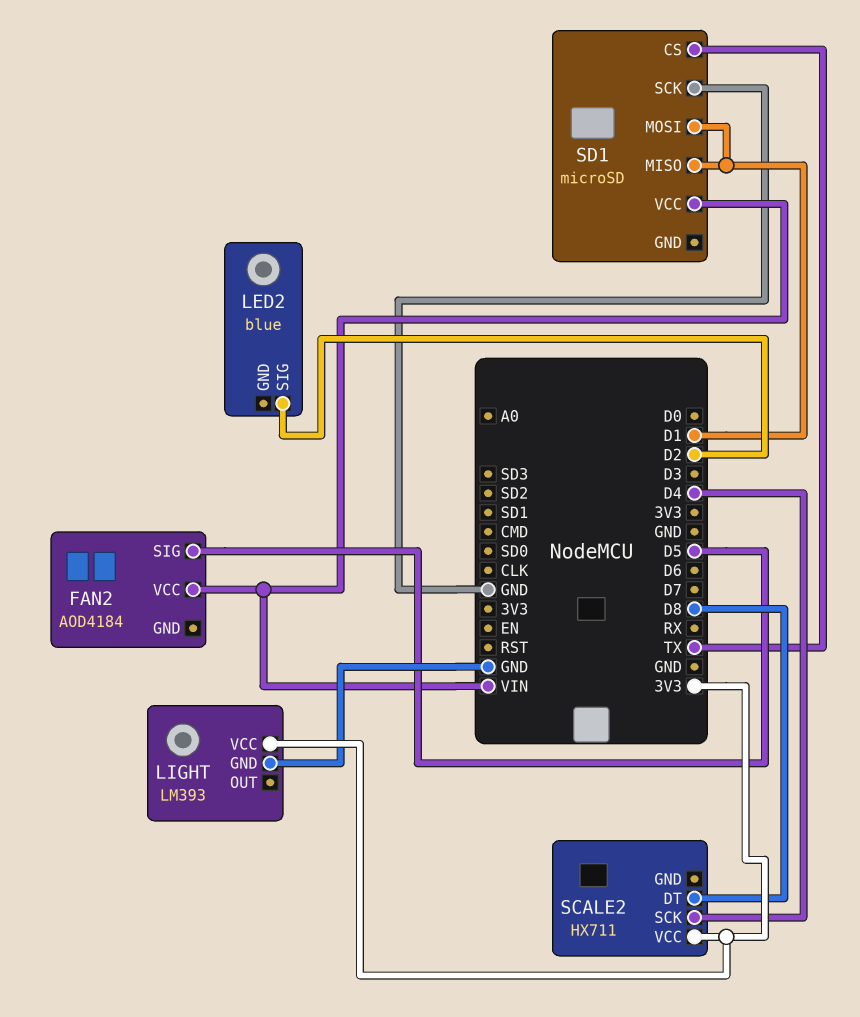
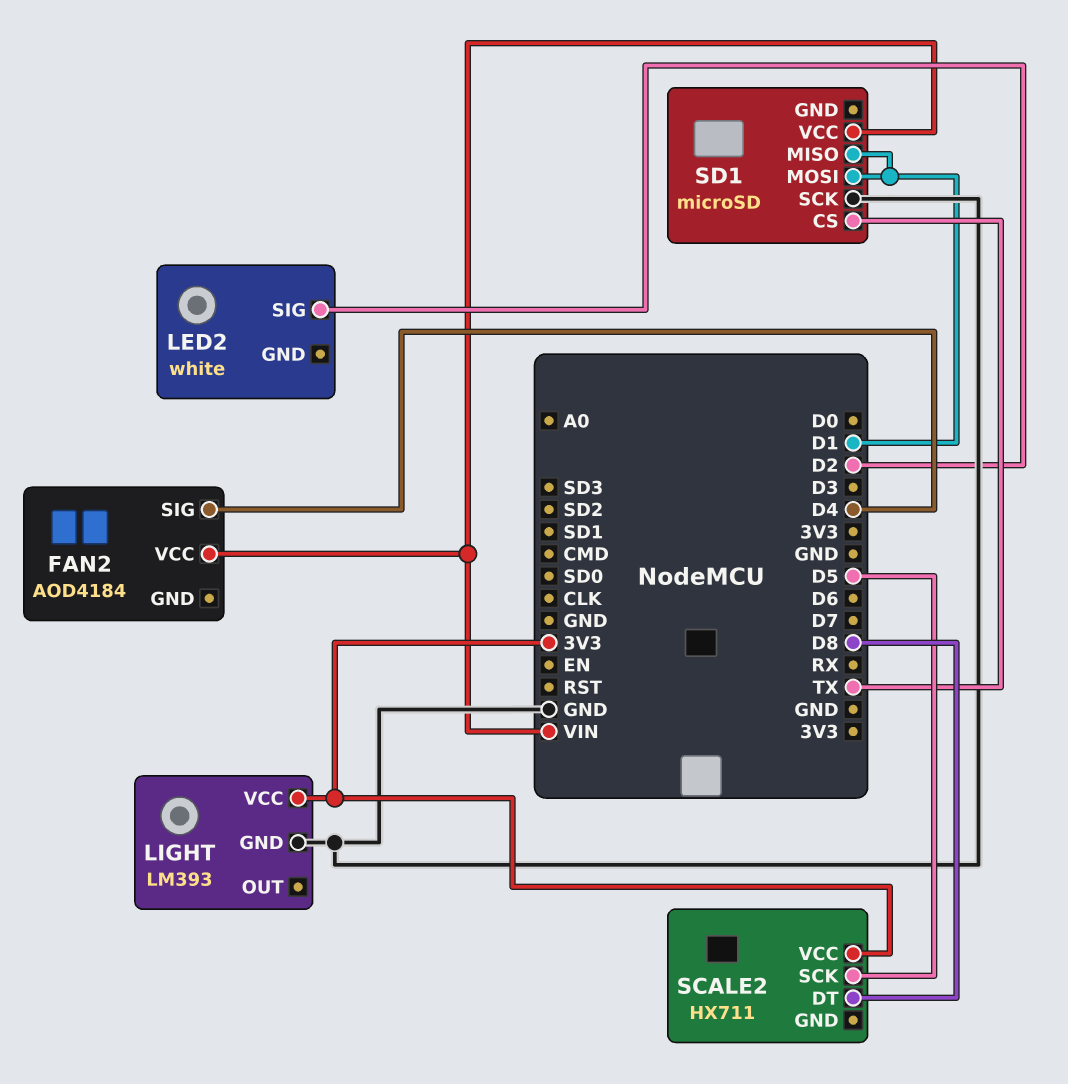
FAN2 pin SIG: D5 -> D4
LED2: blue -> white
SCALE2 pin SCK: D4 -> D5

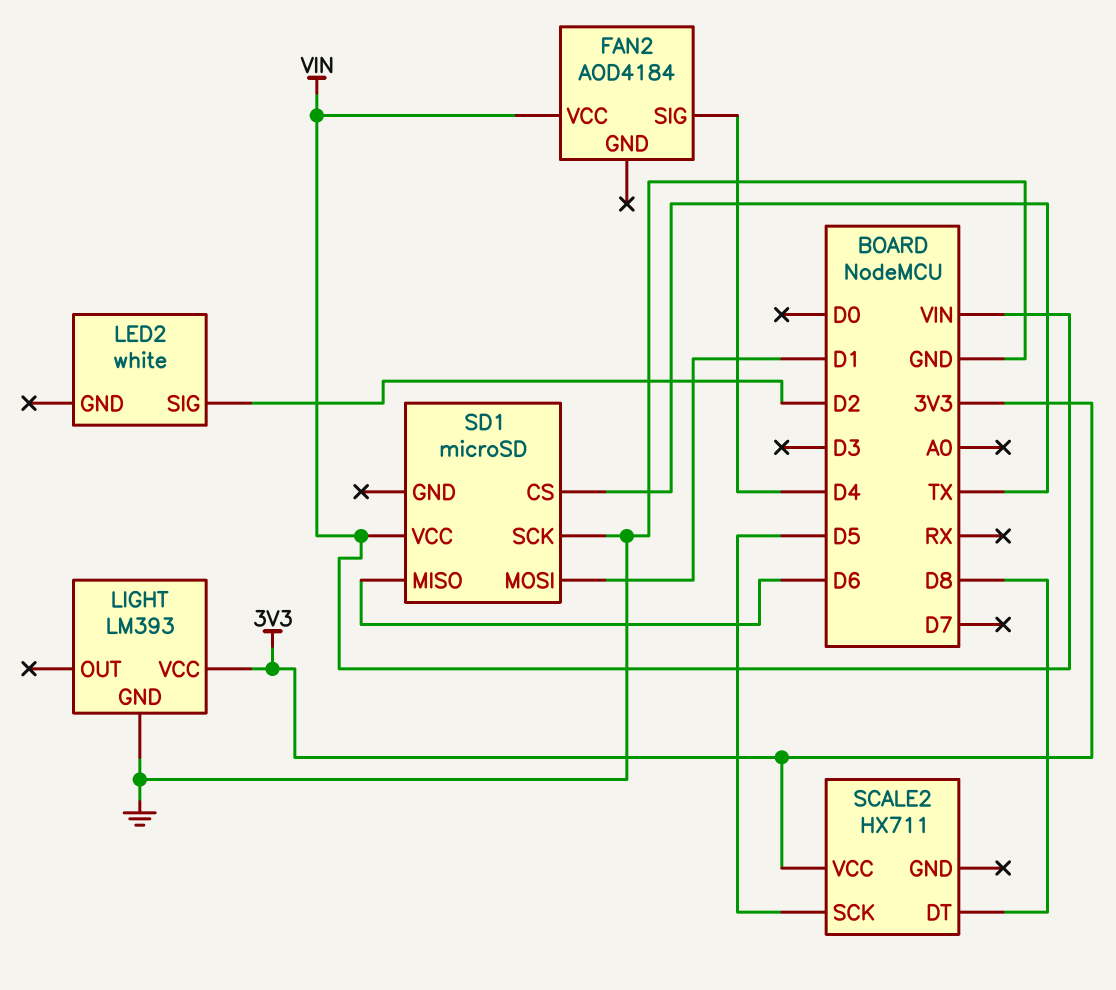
SD1 pin MISO: D1 -> D6

